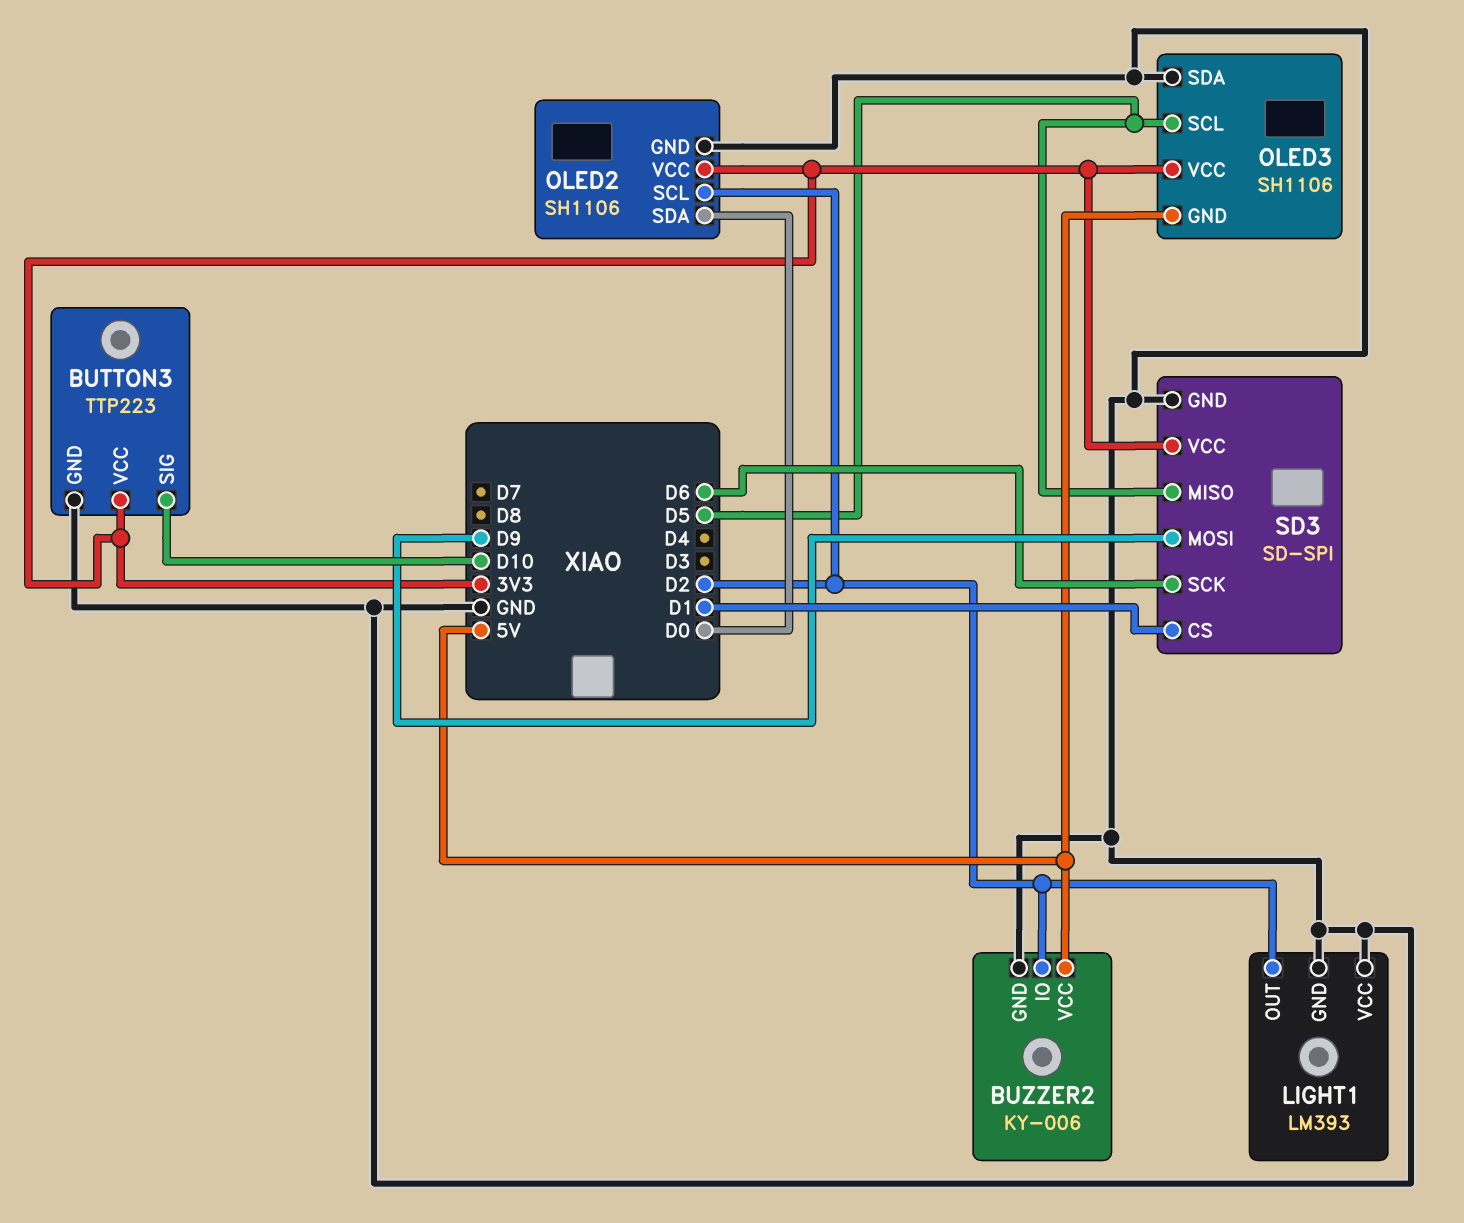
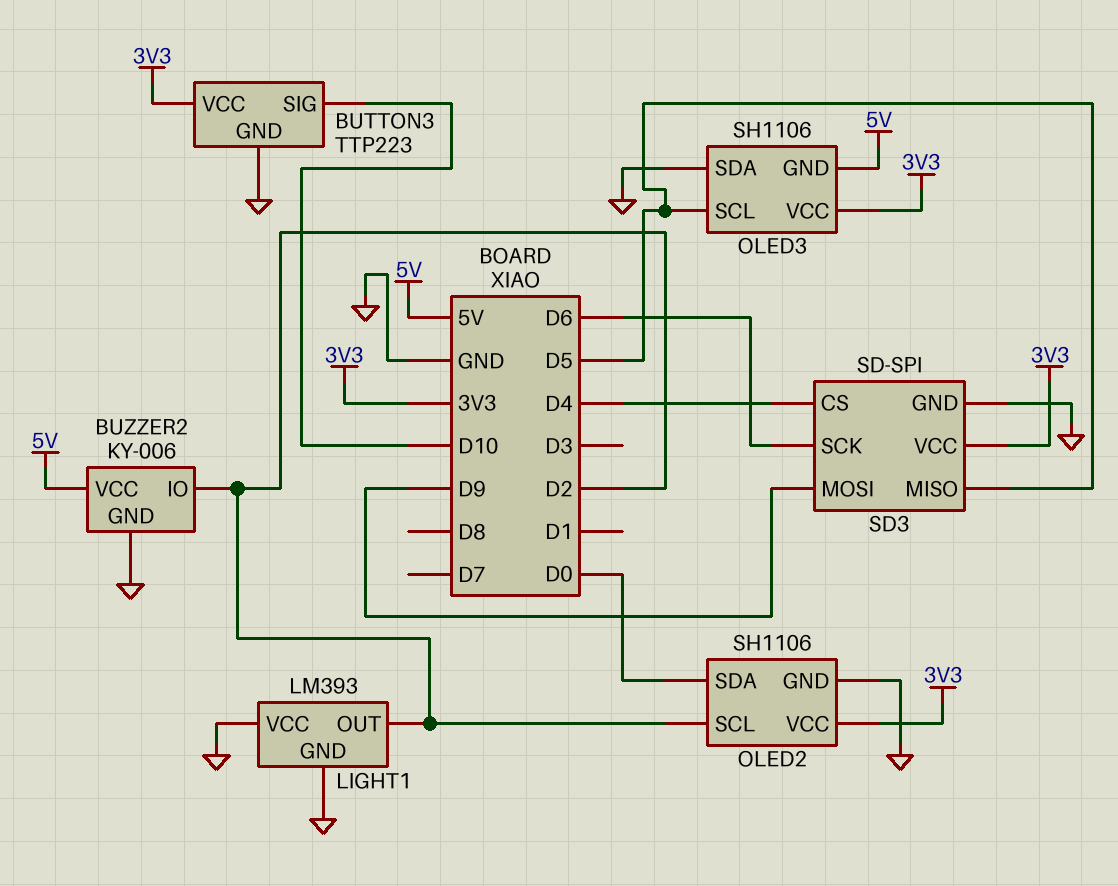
SD3 pin CS: D1 -> D4

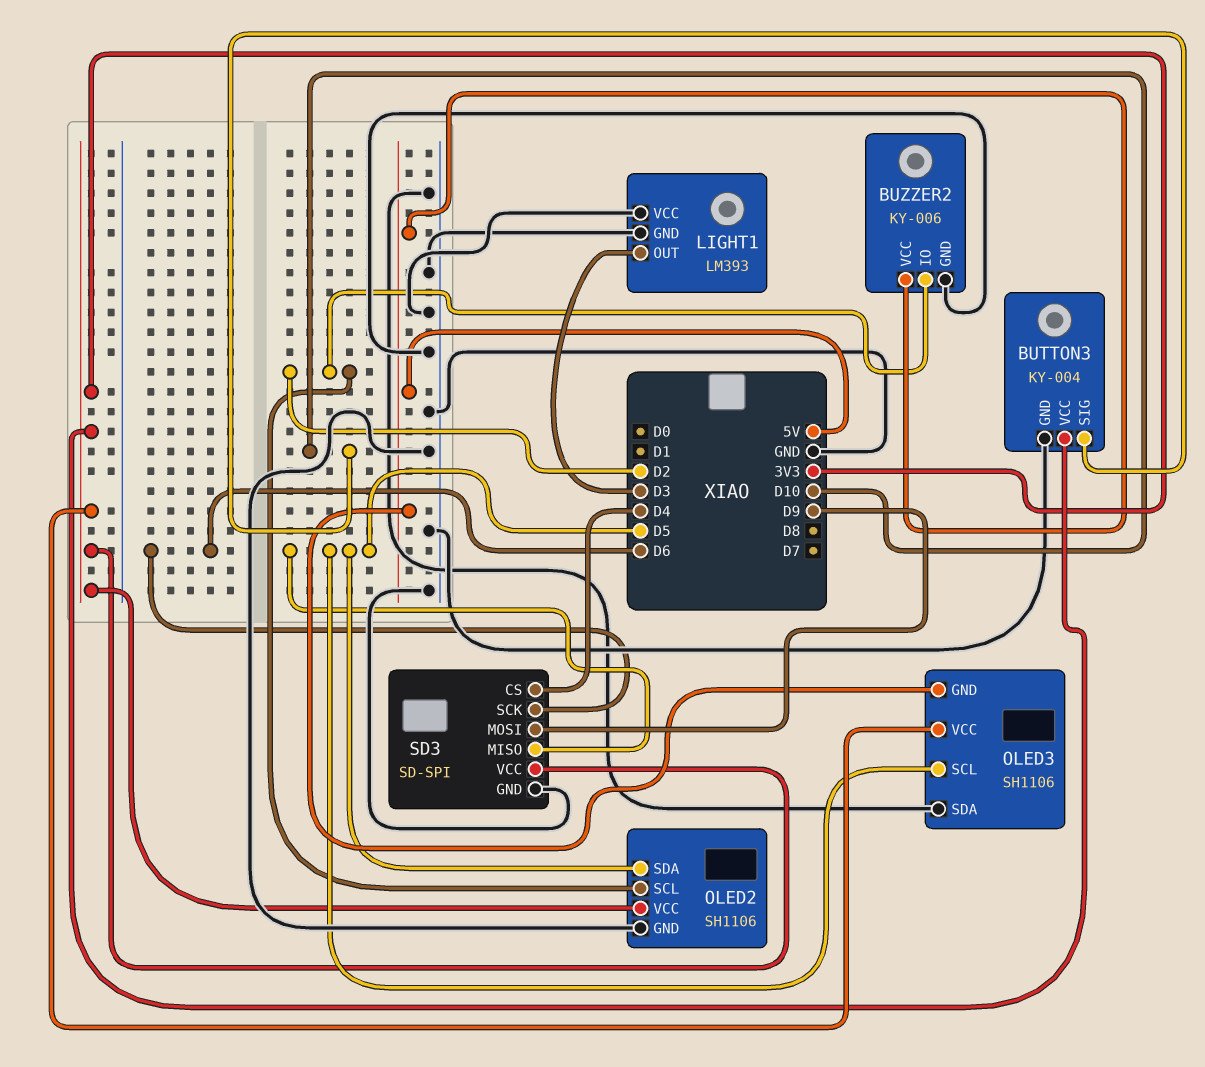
BUTTON3: TTP223 -> KY-004
LIGHT1 pin OUT: D2 -> D3
OLED2 pin SDA: D0 -> D5

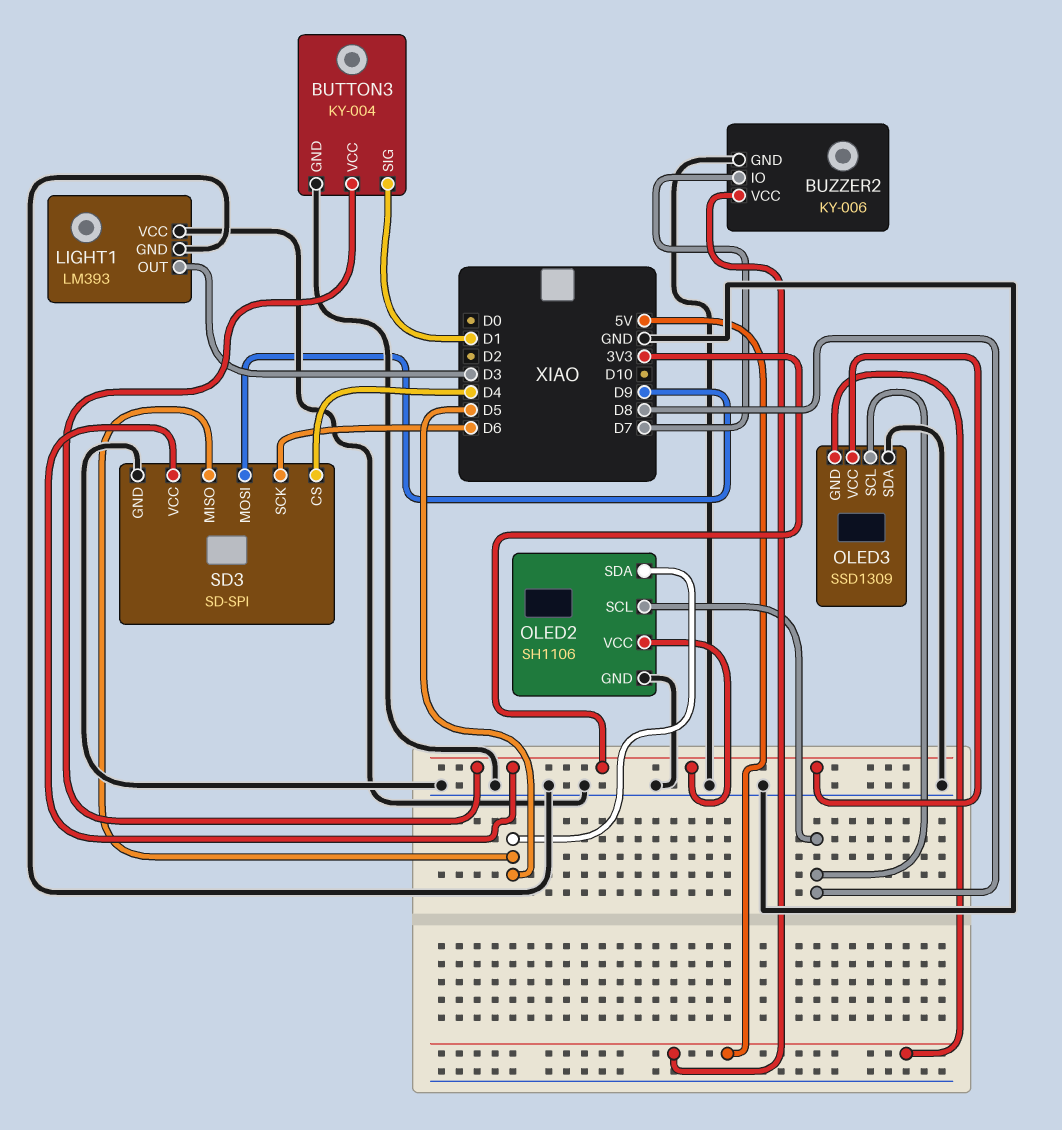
BUTTON3 pin SIG: D10 -> D1
BUZZER2 pin IO: D2 -> D7
OLED2 pin SCL: D2 -> D8
OLED3: SH1106 -> SSD1309
OLED3 pin SCL: D5 -> D8

